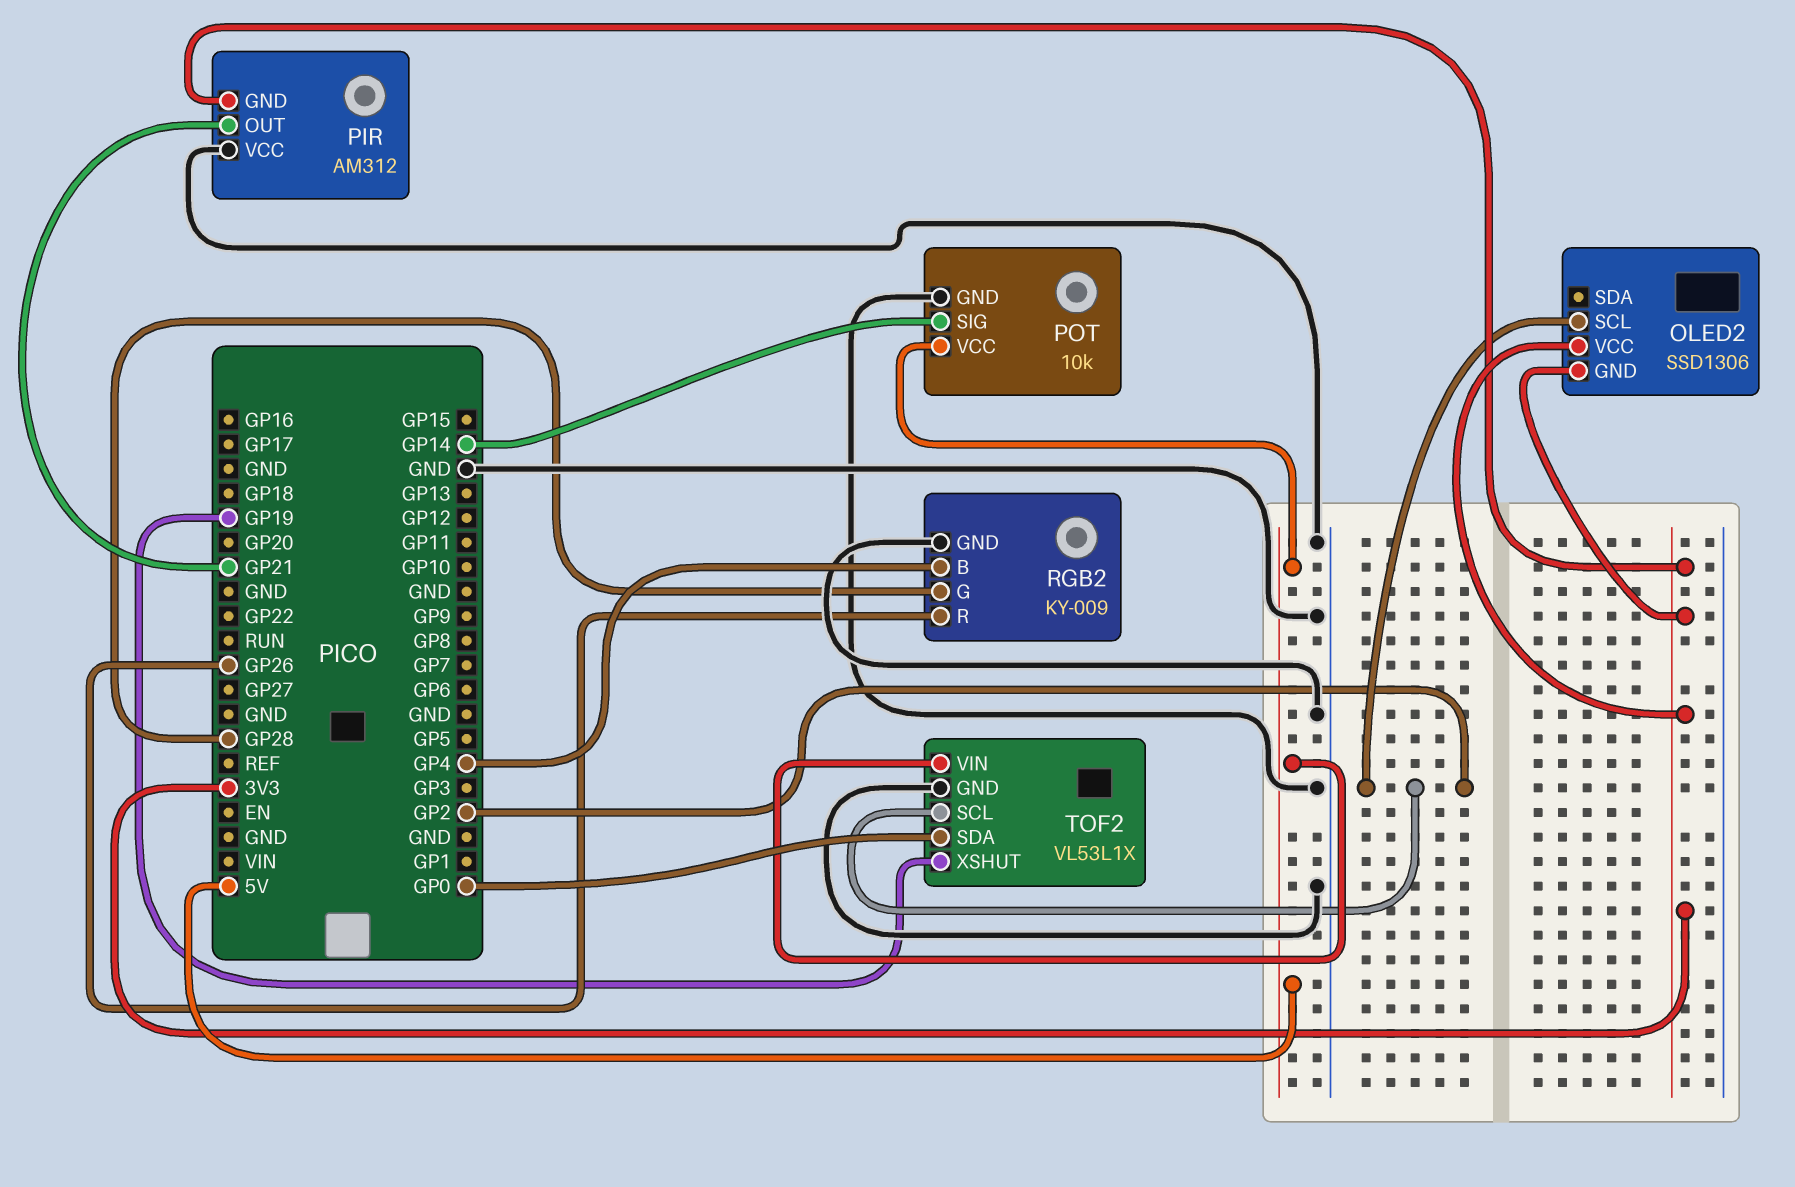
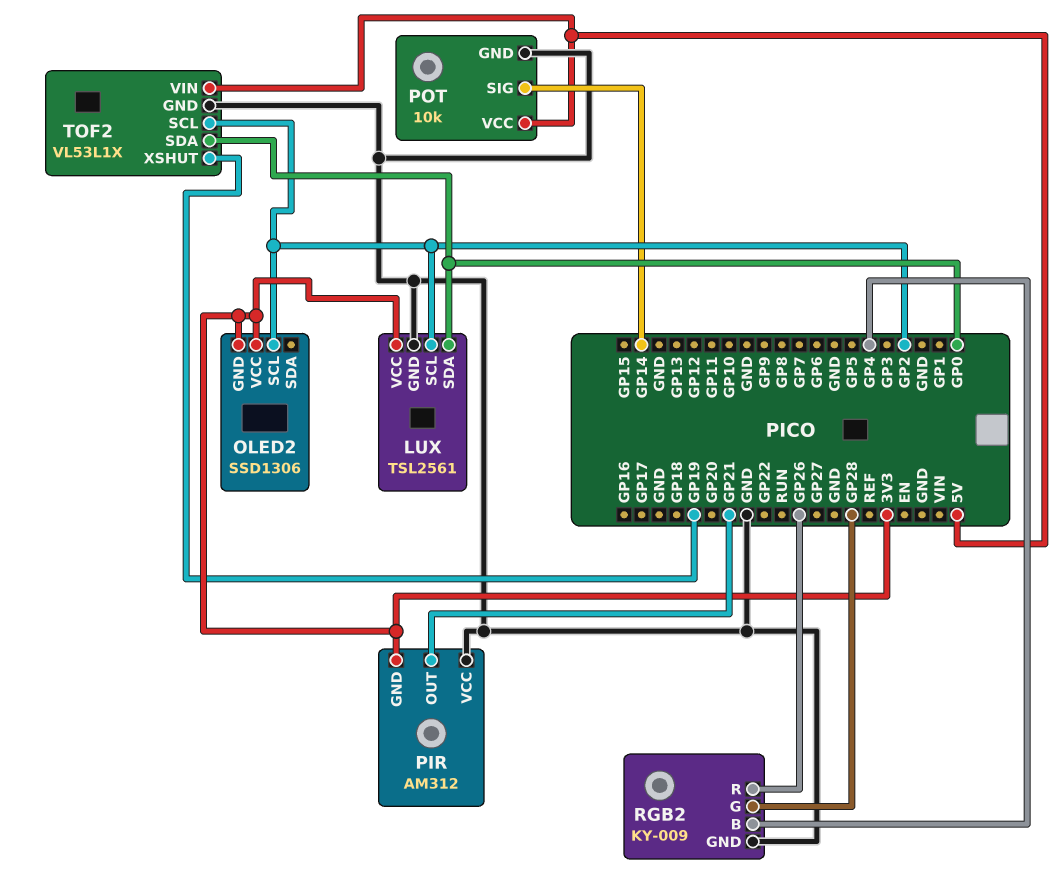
LUX: none -> TSL2561
LUX pin GND: none -> GND
LUX pin SCL: none -> GP2
LUX pin SDA: none -> GP0
LUX pin VCC: none -> 3V3

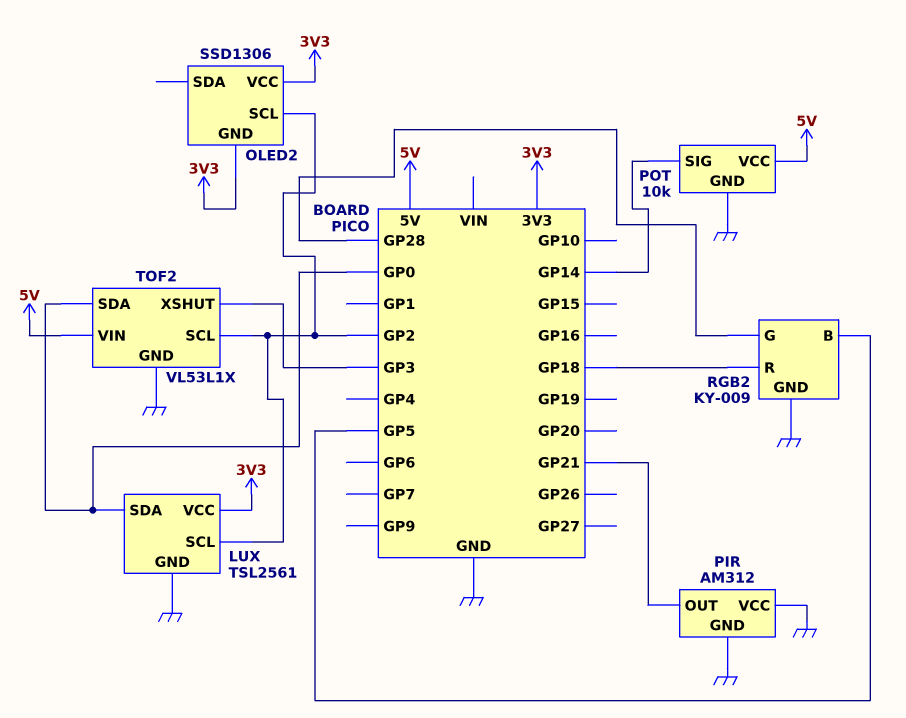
PIR pin GND: 3V3 -> GND
RGB2 pin B: GP4 -> GP5
RGB2 pin R: GP26 -> GP18
TOF2 pin XSHUT: GP19 -> GP3

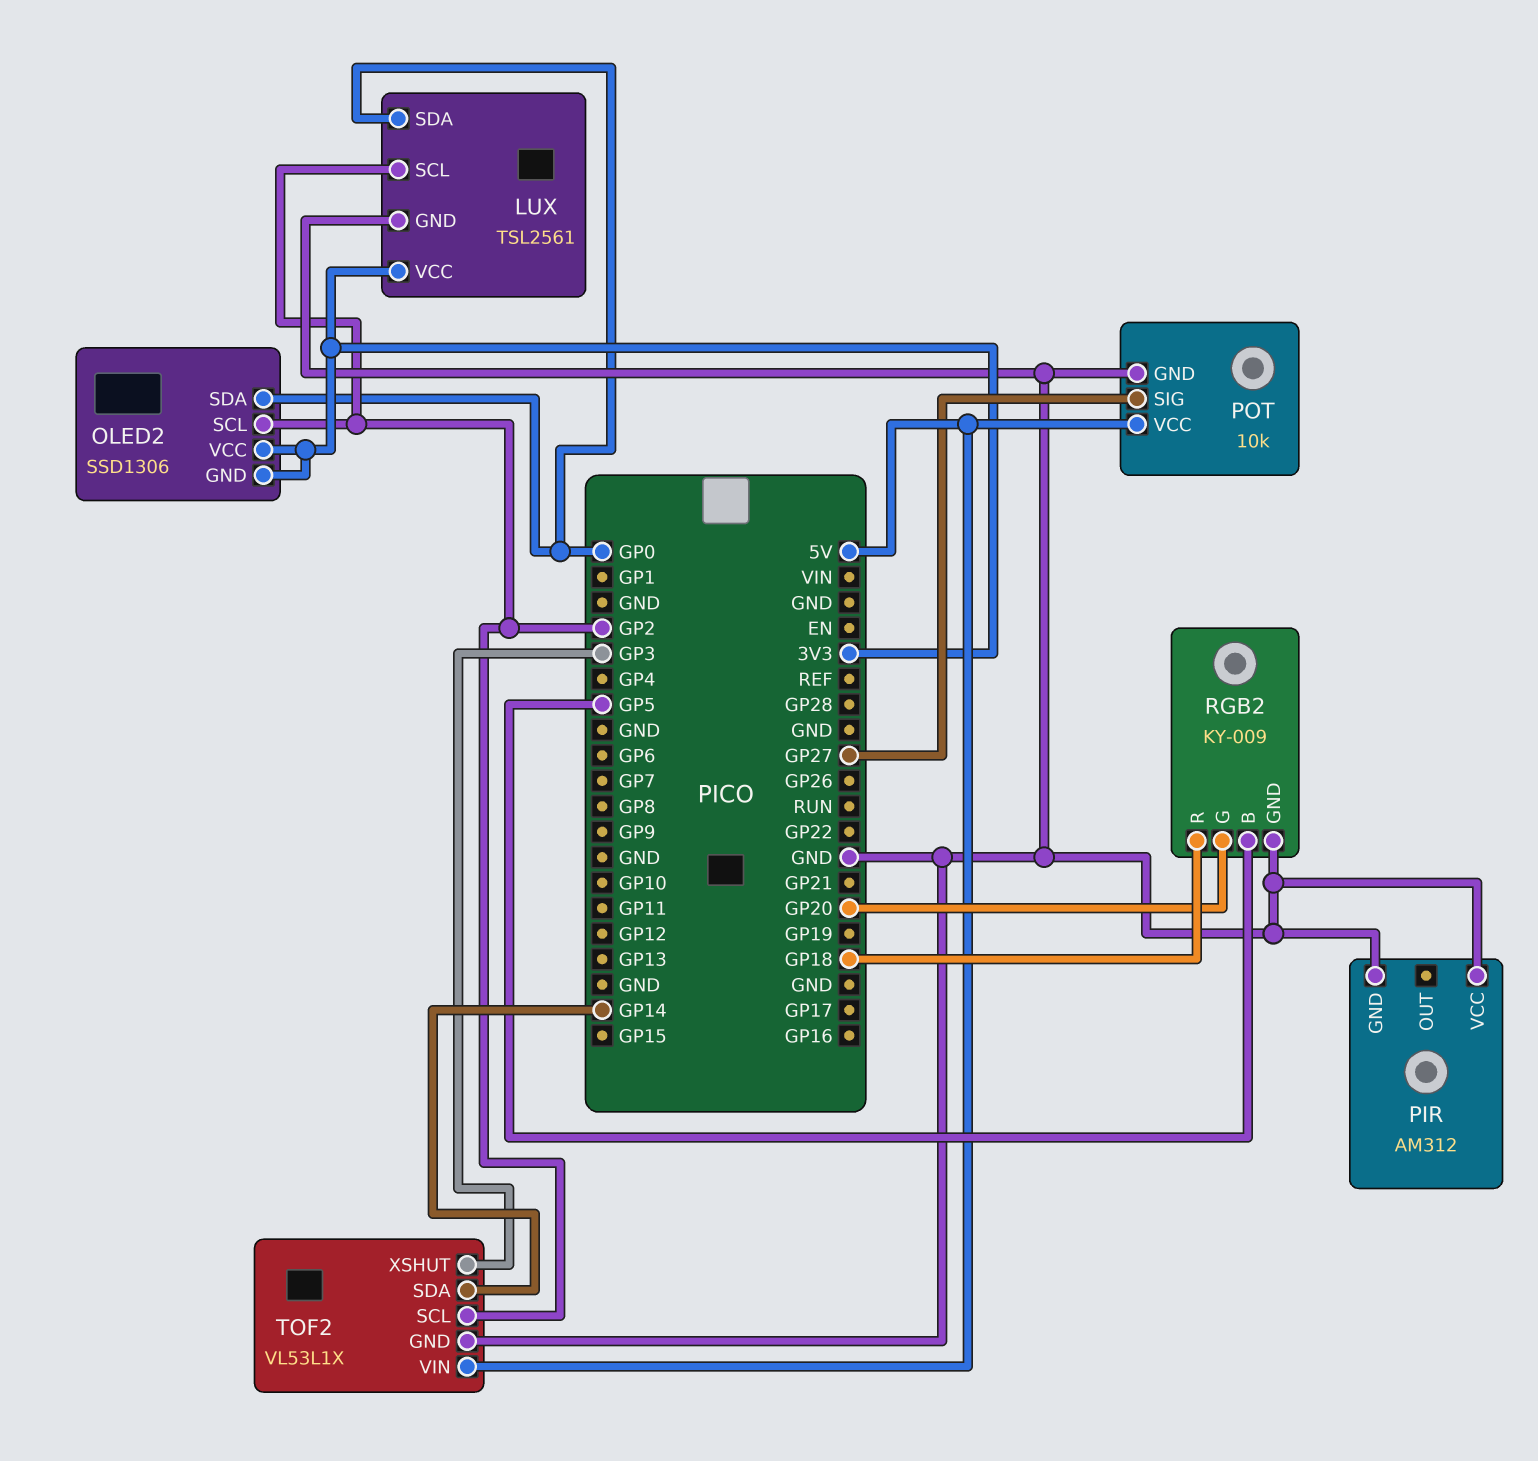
OLED2 pin SDA: none -> GP0
PIR pin OUT: GP21 -> none
POT pin SIG: GP14 -> GP27
RGB2 pin G: GP28 -> GP20
TOF2 pin SDA: GP0 -> GP14

